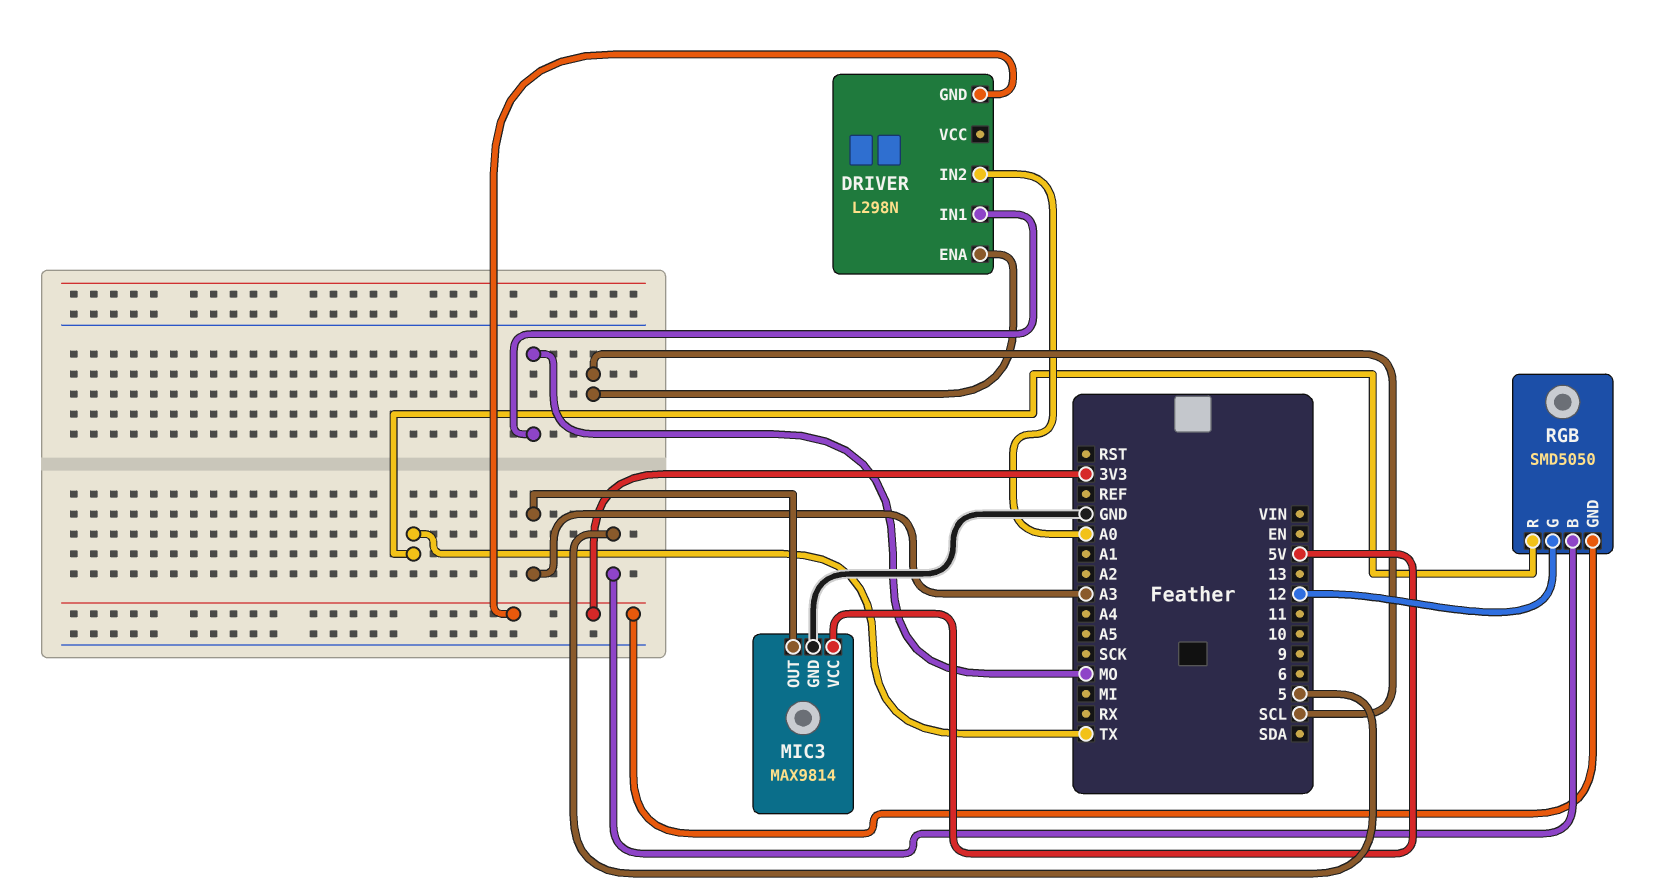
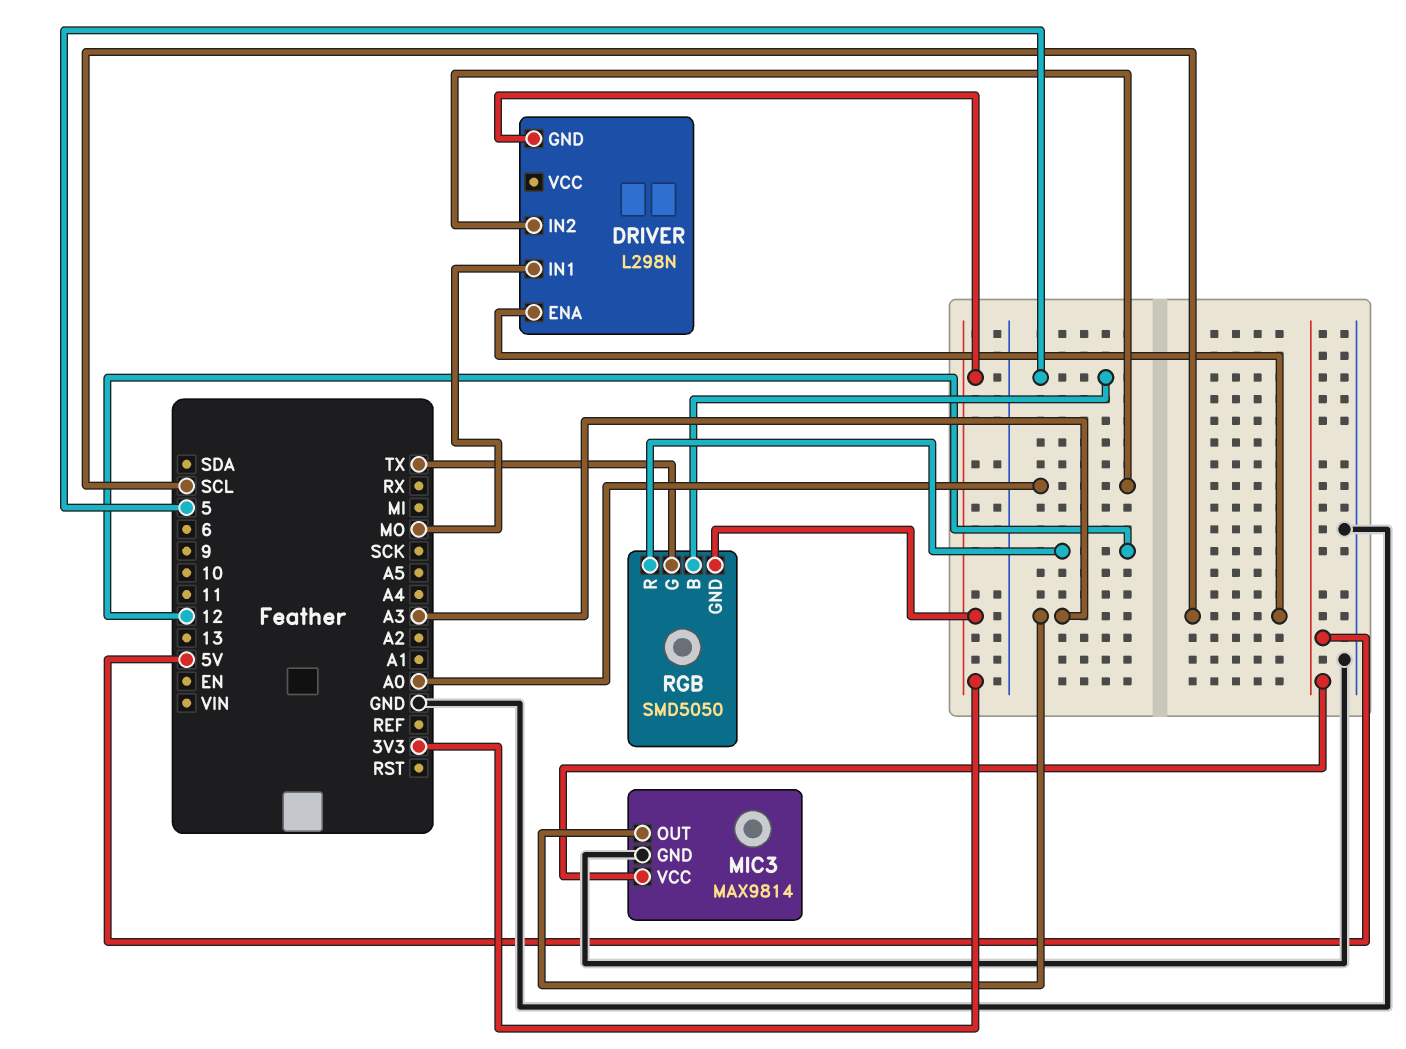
RGB pin G: 12 -> TX
RGB pin R: TX -> 12

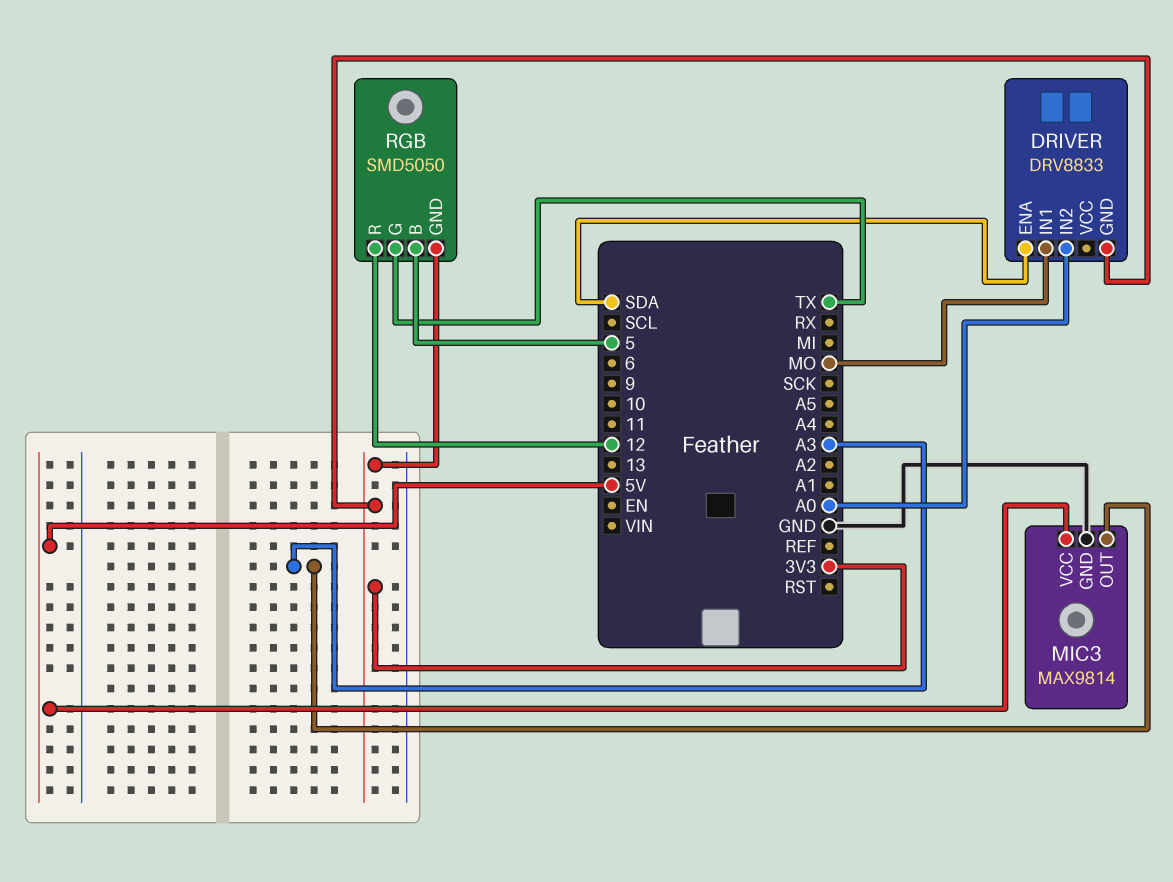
DRIVER: L298N -> DRV8833
DRIVER pin ENA: SCL -> SDA

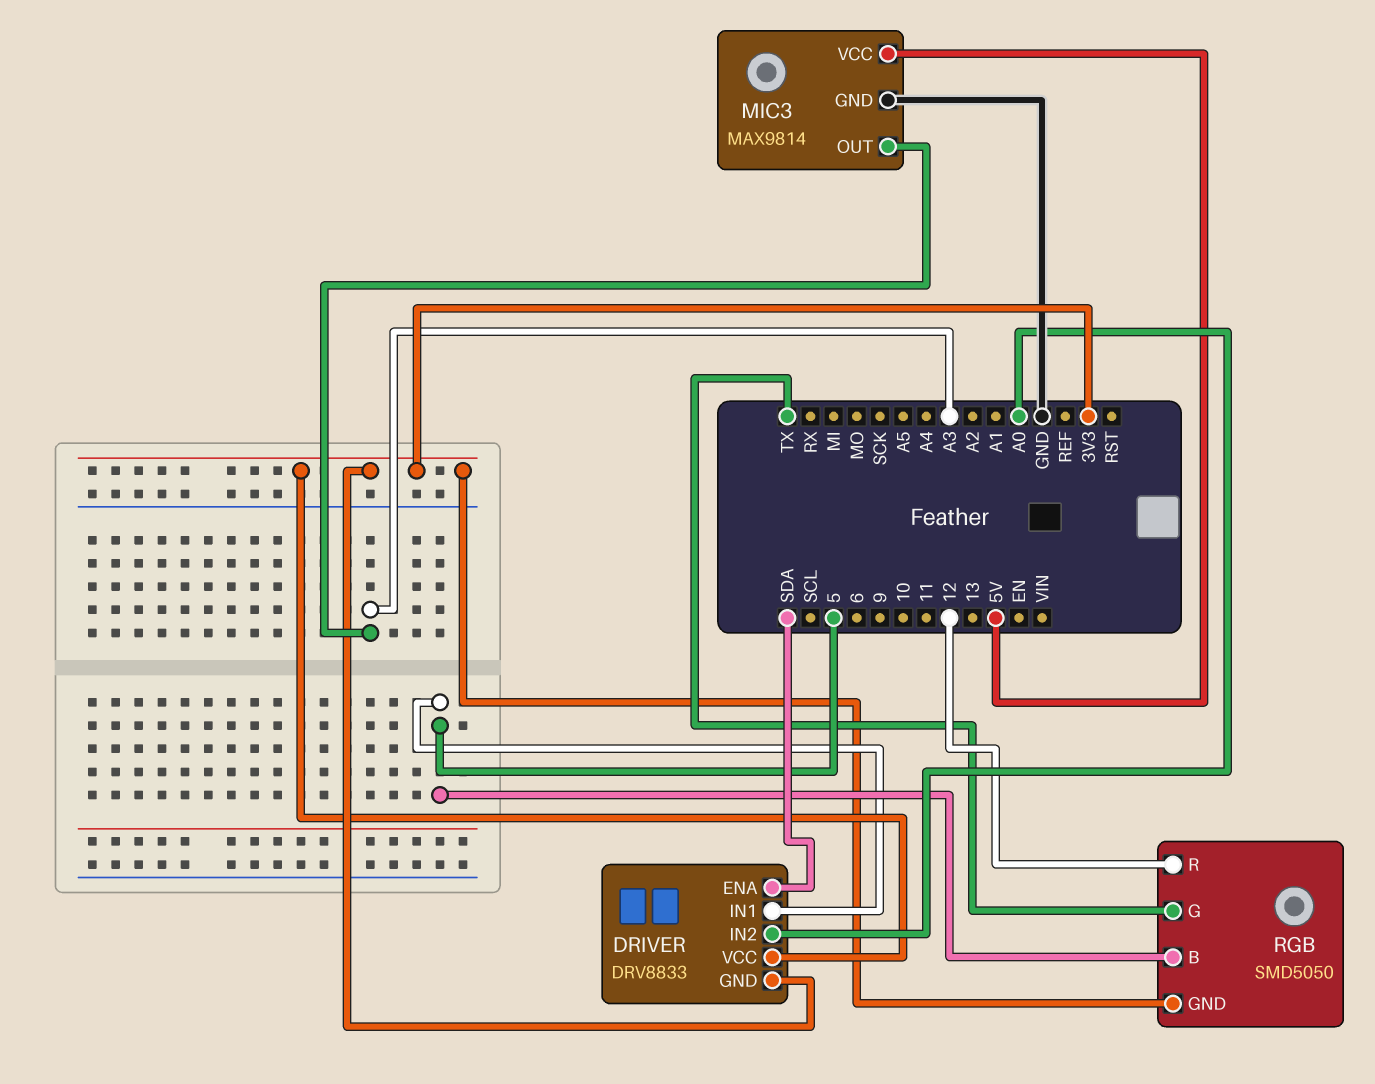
DRIVER pin IN1: MO -> 5
DRIVER pin VCC: none -> 3V3

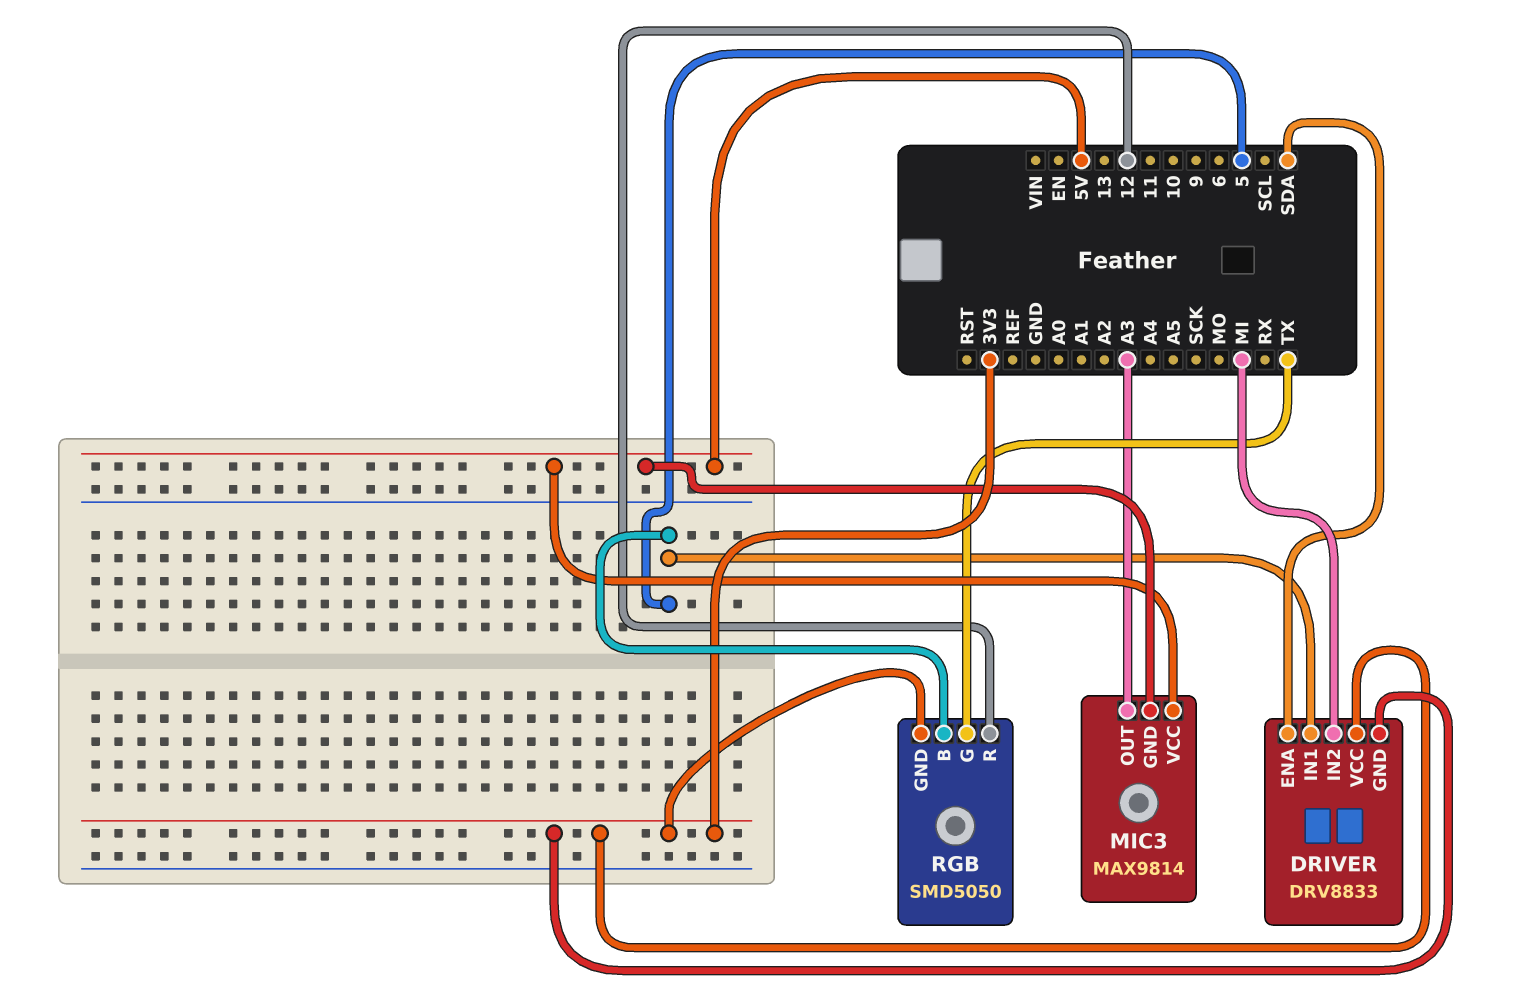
DRIVER pin IN2: A0 -> MI
MIC3 pin GND: GND -> 5V

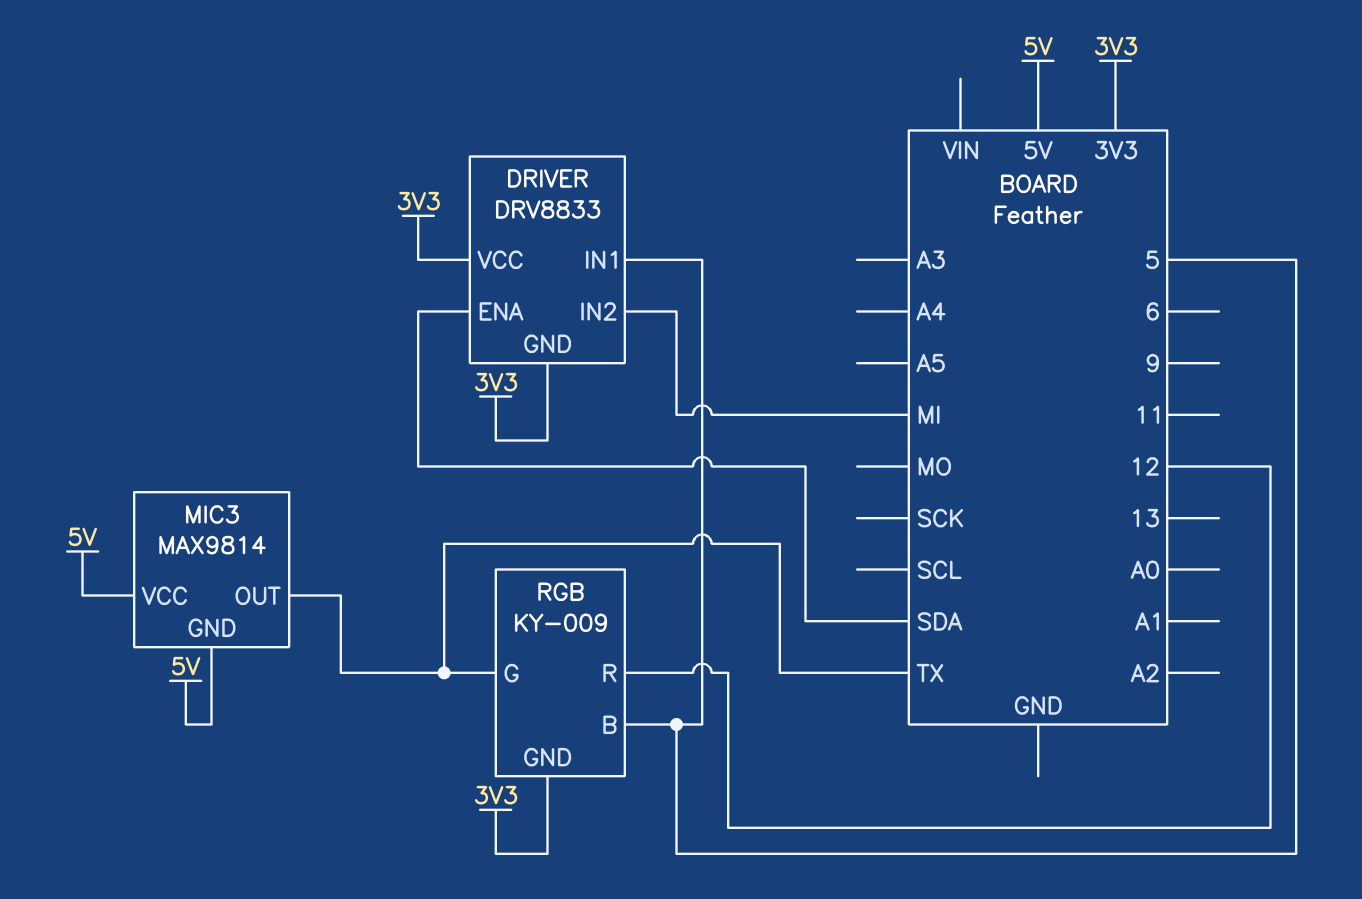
MIC3 pin OUT: A3 -> TX
RGB: SMD5050 -> KY-009

